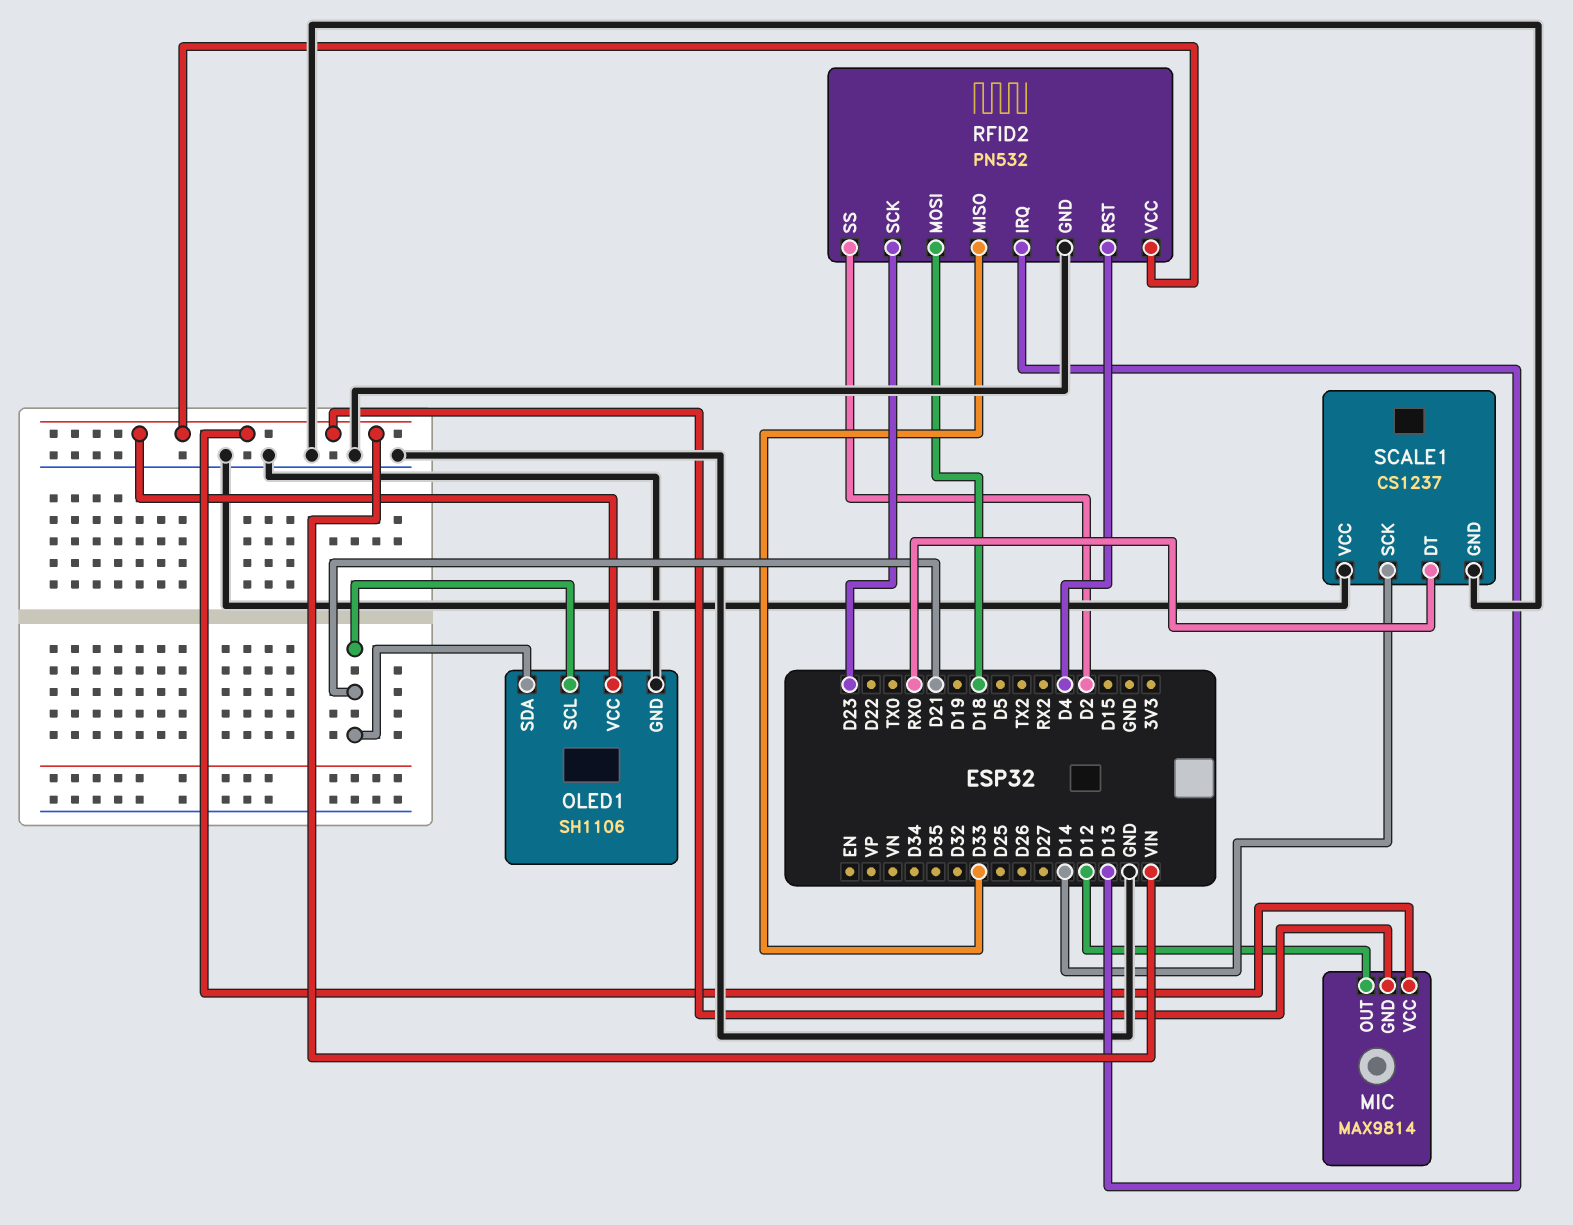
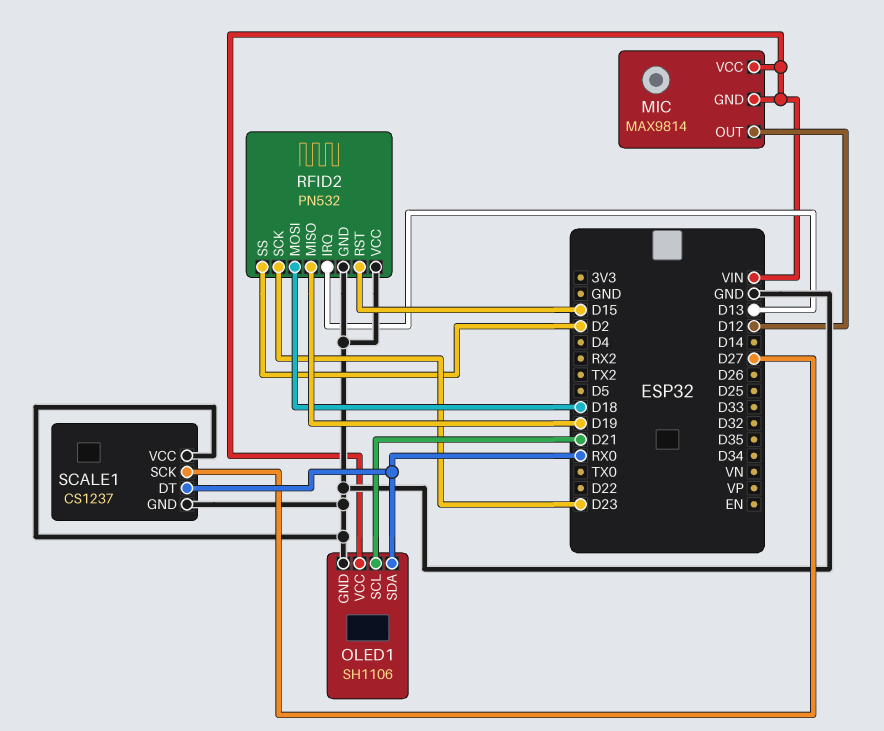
OLED1 pin SDA: D21 -> RX0
RFID2 pin MISO: D33 -> D19
RFID2 pin RST: D4 -> D15
RFID2 pin VCC: VIN -> GND
SCALE1 pin SCK: D14 -> D27

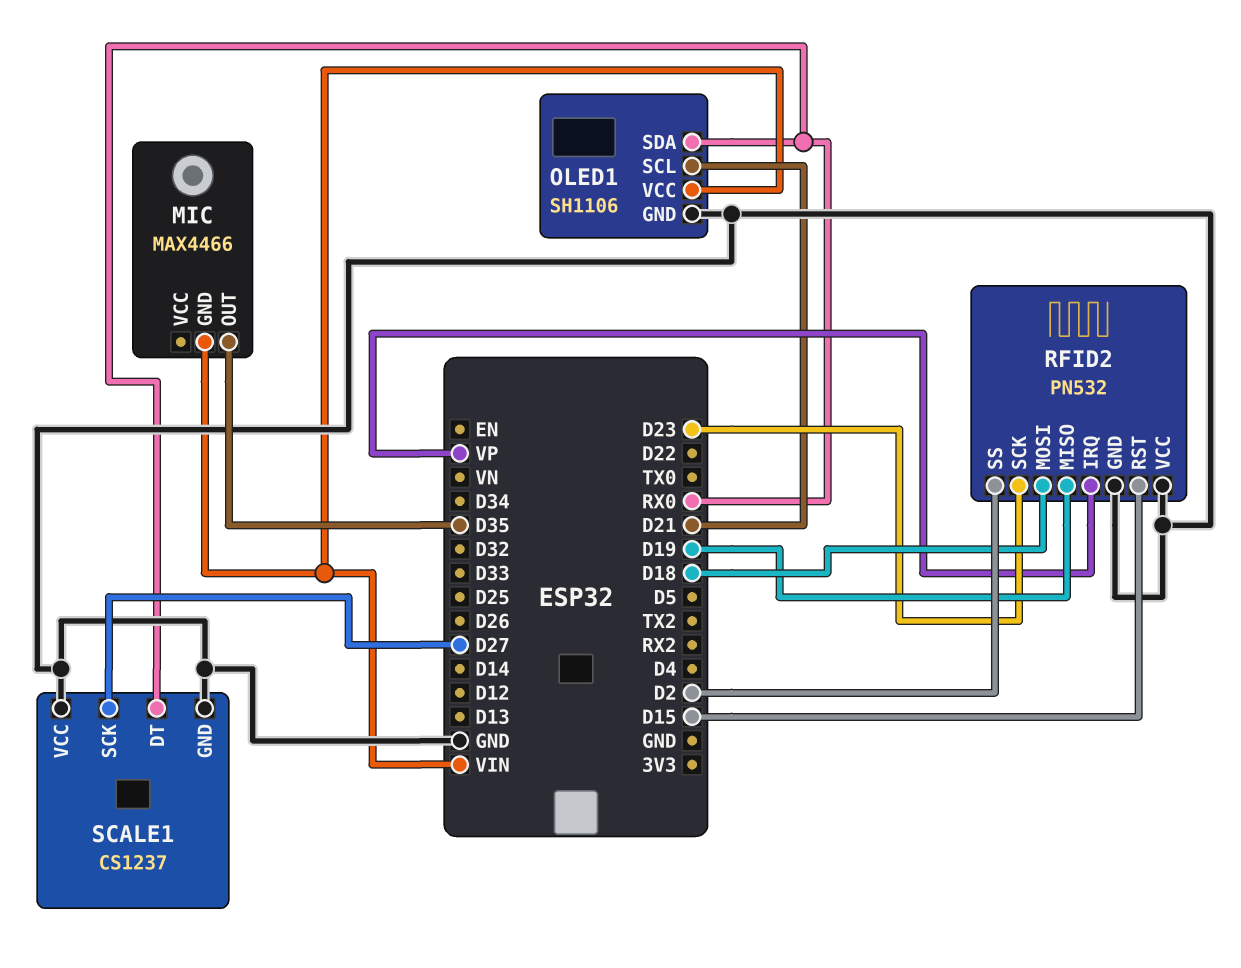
MIC: MAX9814 -> MAX4466
MIC pin OUT: D12 -> D35
MIC pin VCC: VIN -> none
RFID2 pin IRQ: D13 -> VP

